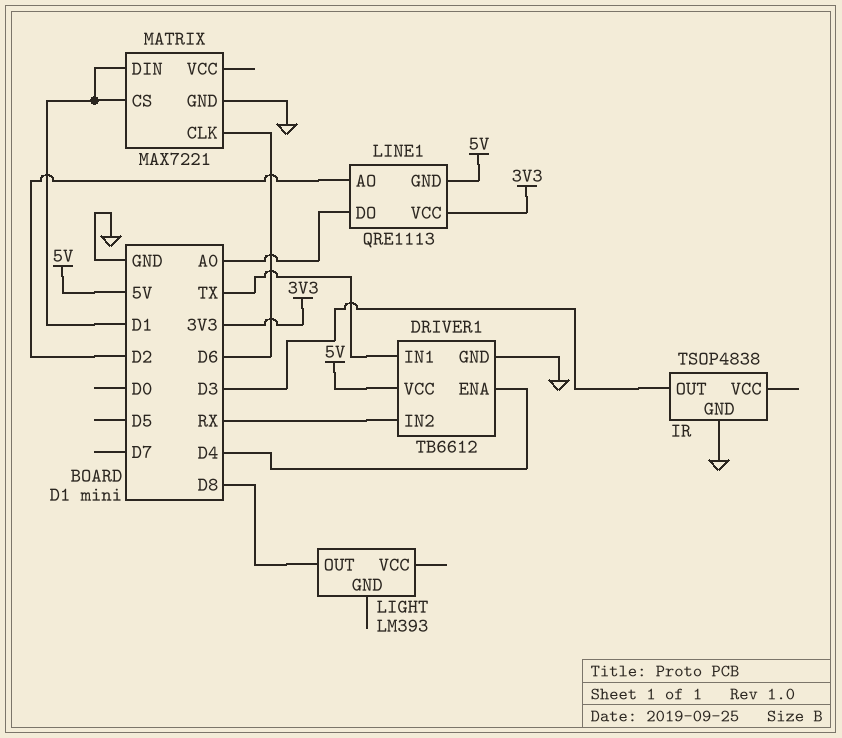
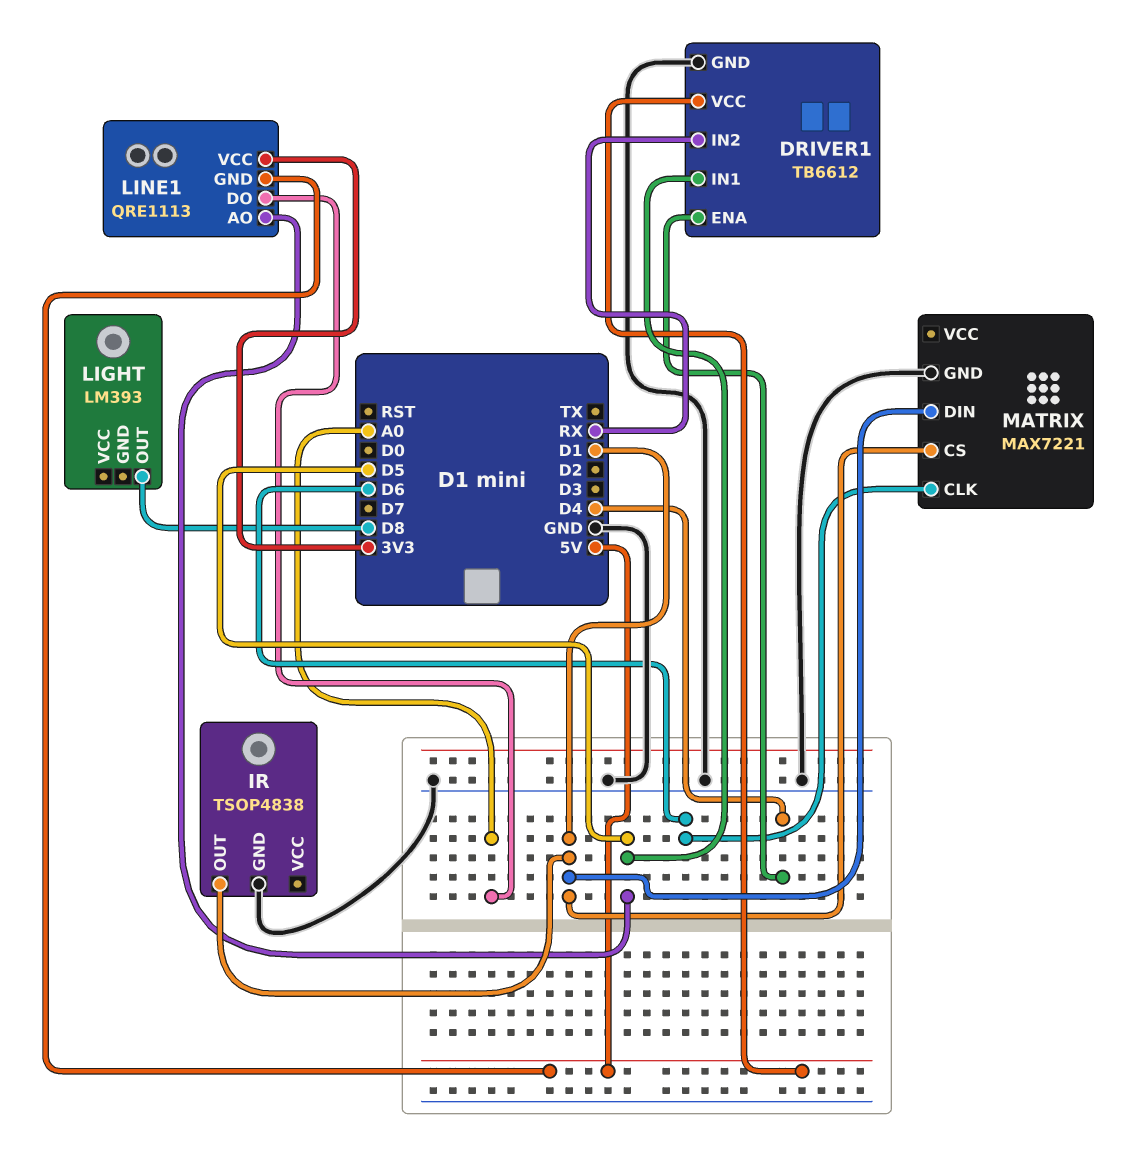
DRIVER1 pin IN1: TX -> D5
IR pin OUT: D3 -> D1
LINE1 pin AO: D2 -> D5

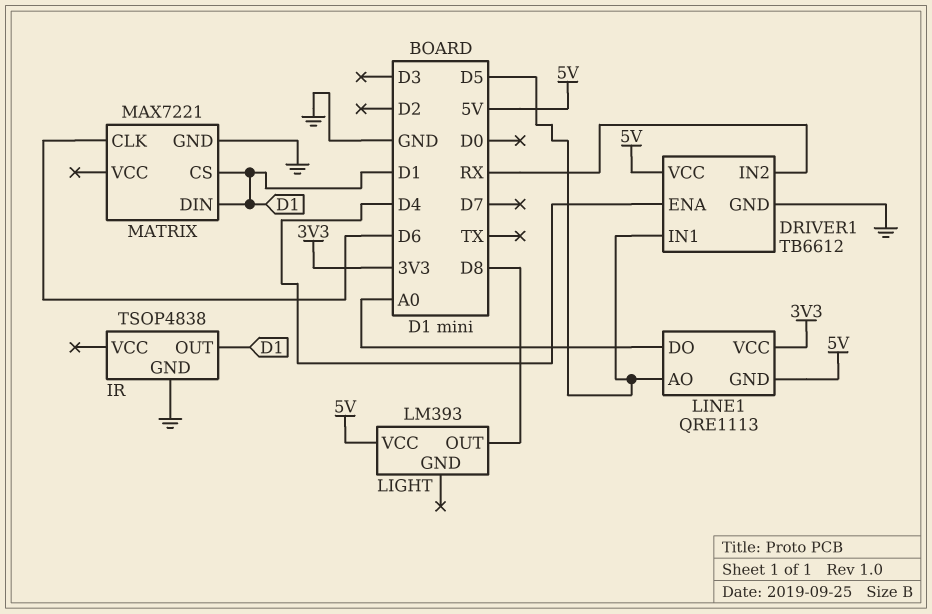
LIGHT pin VCC: none -> 5V

